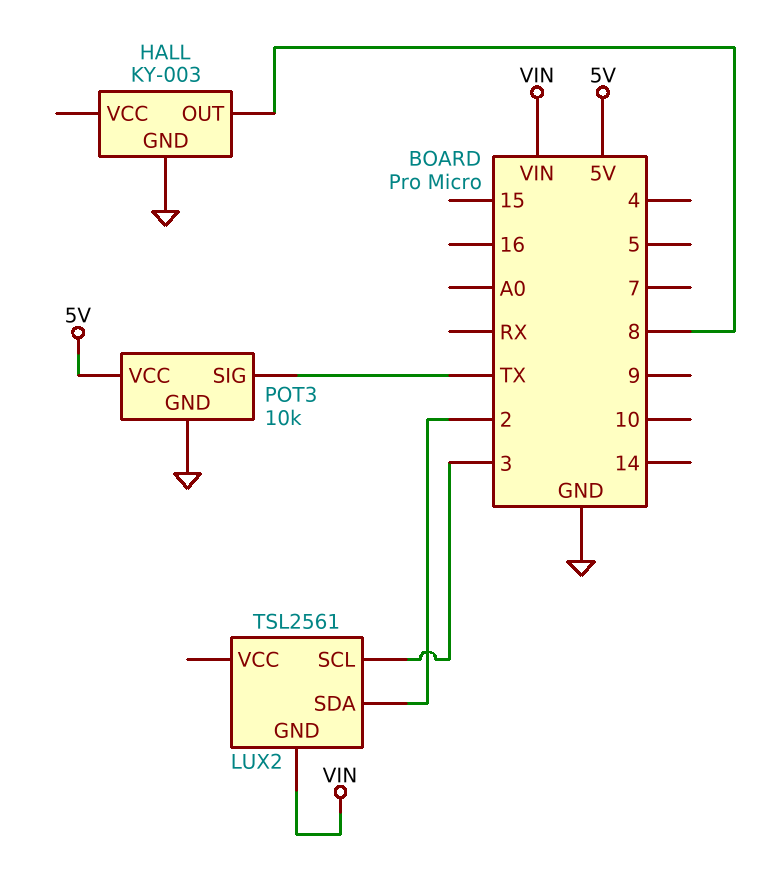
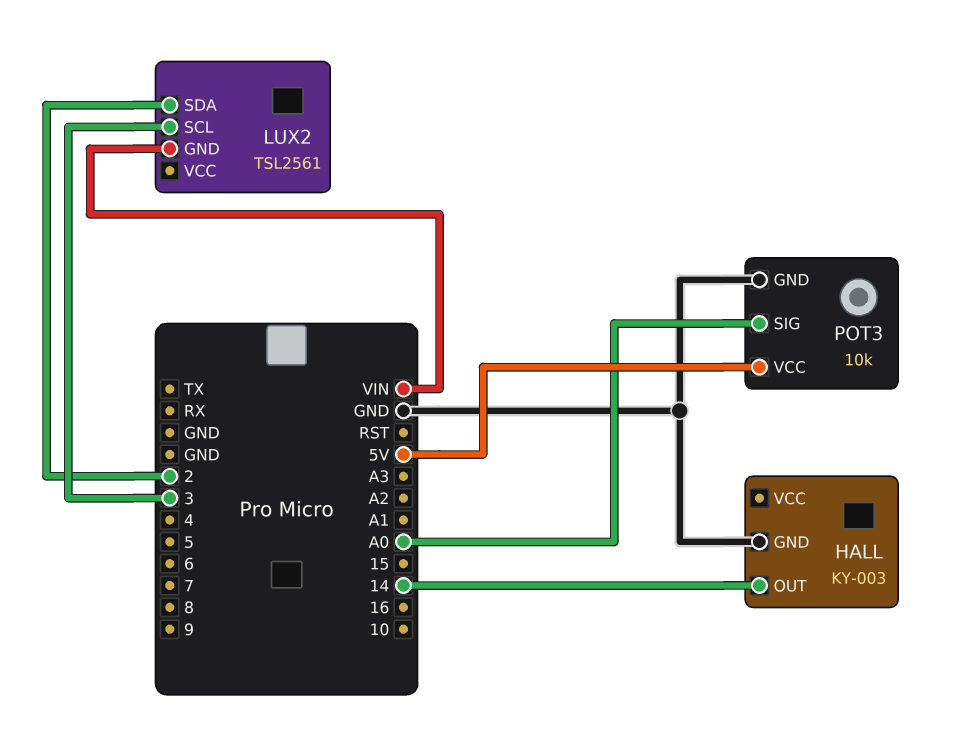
HALL pin OUT: 8 -> 14
POT3 pin SIG: TX -> A0

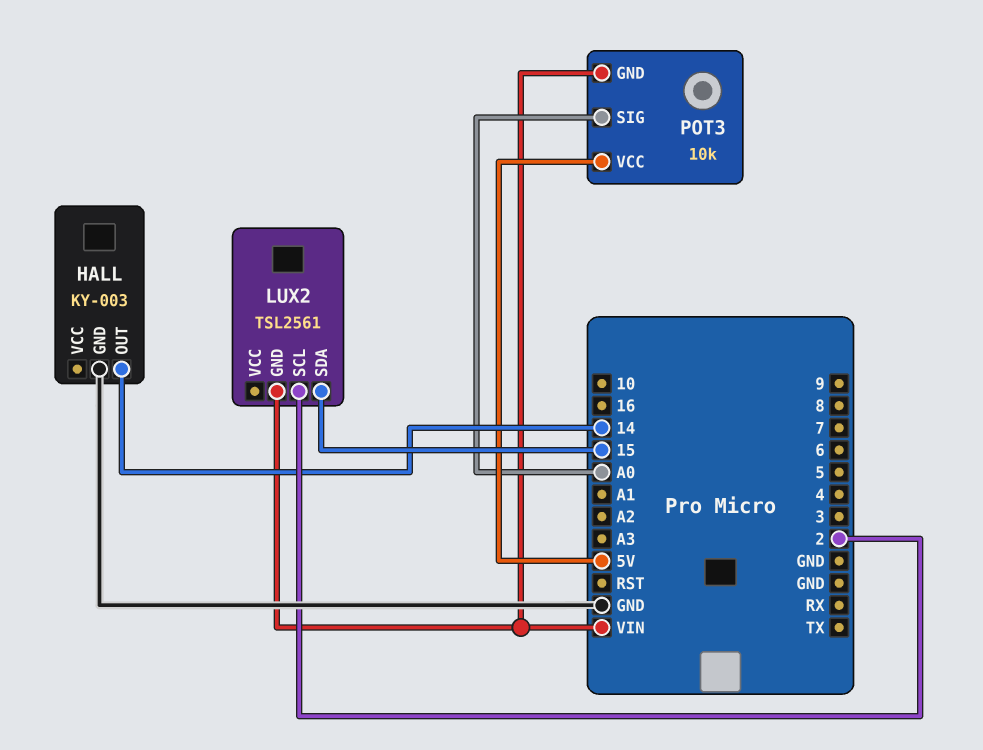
LUX2 pin SCL: 3 -> 2
LUX2 pin SDA: 2 -> 15
POT3 pin GND: GND -> VIN

